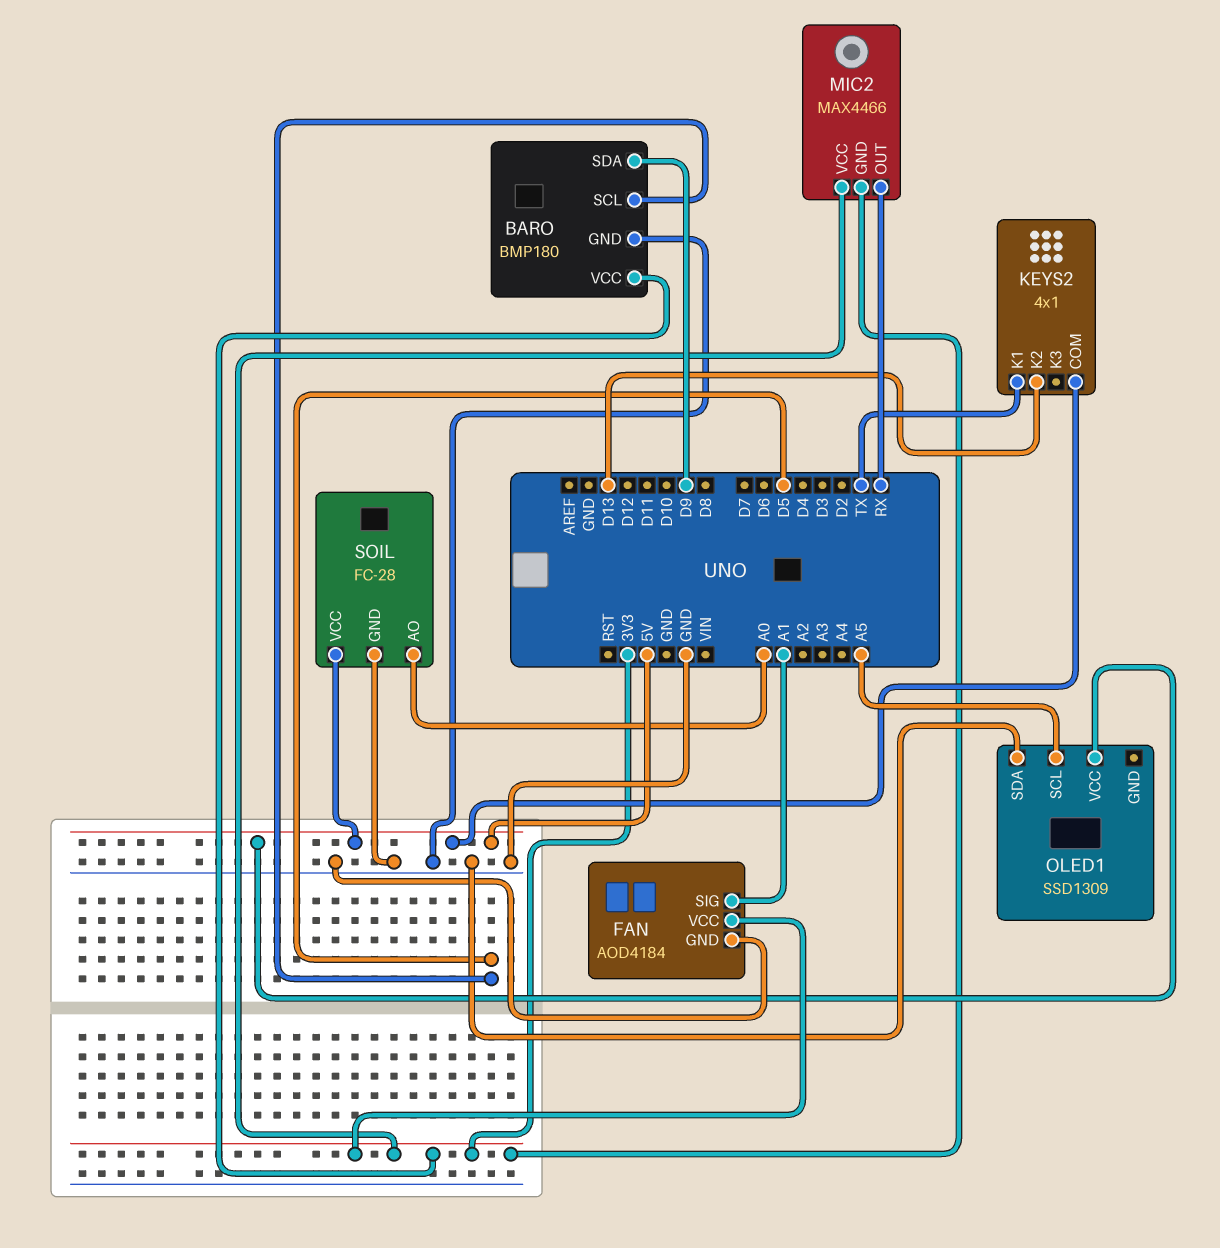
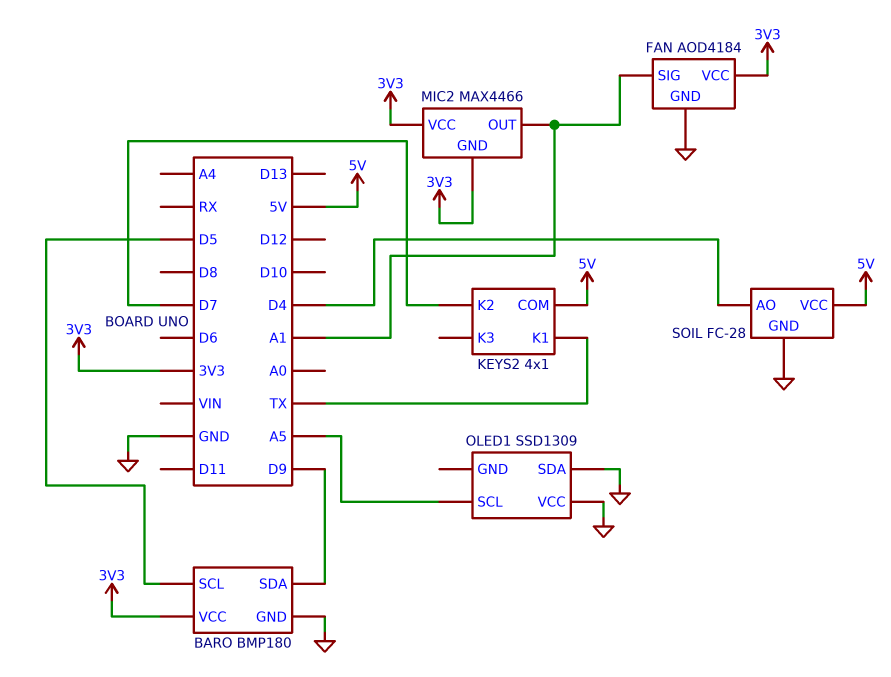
KEYS2 pin K2: D13 -> D7
MIC2 pin OUT: RX -> A1
OLED1 pin VCC: 5V -> GND
SOIL pin AO: A0 -> D4

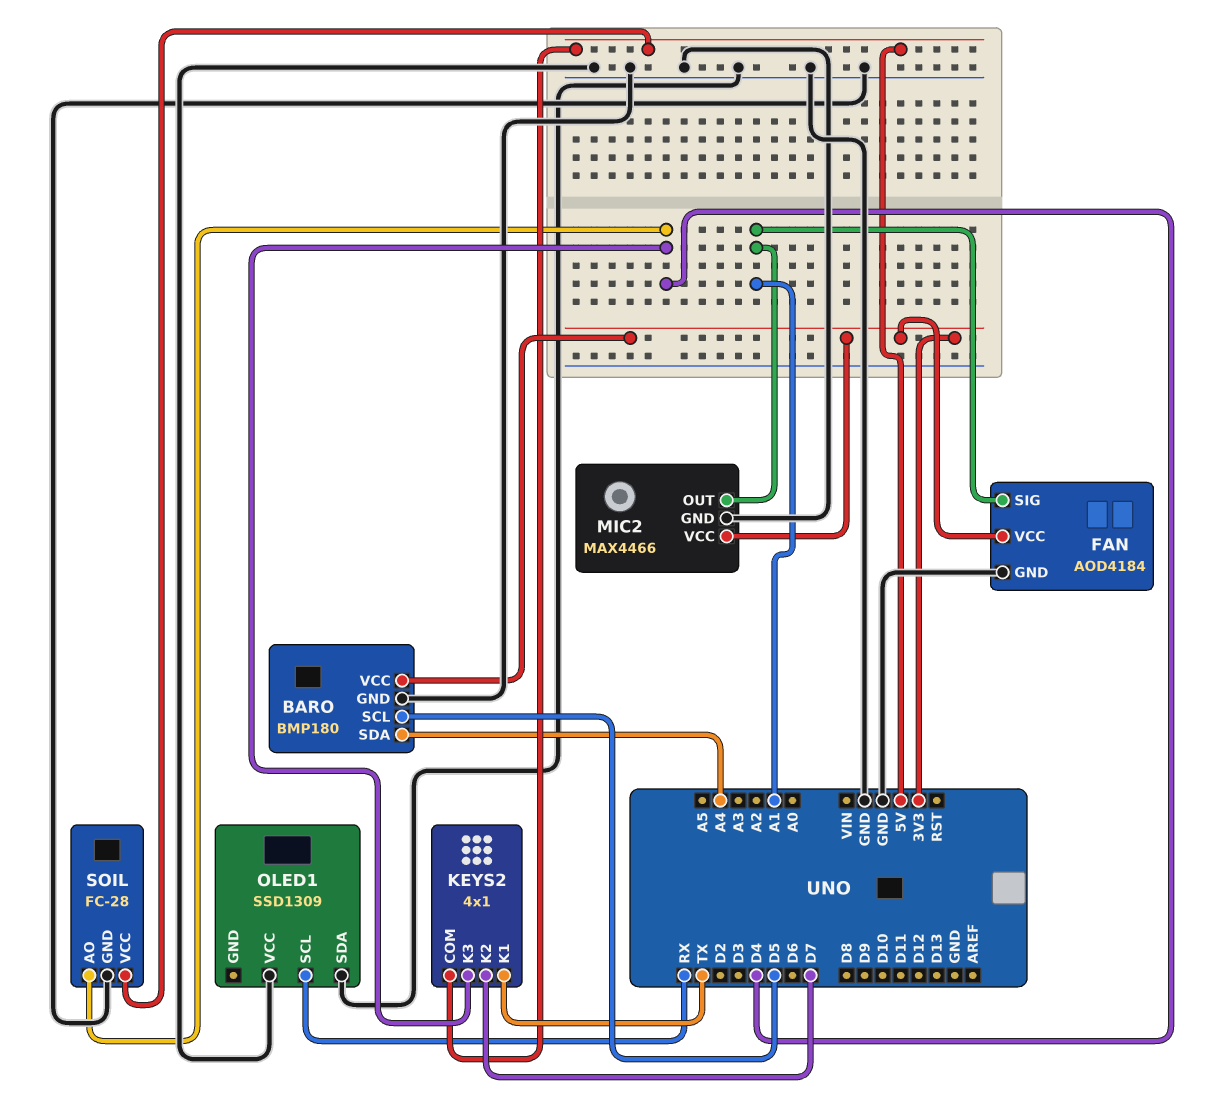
BARO pin SDA: D9 -> A4
KEYS2 pin K3: none -> D4
MIC2 pin GND: 3V3 -> GND
OLED1 pin SCL: A5 -> RX

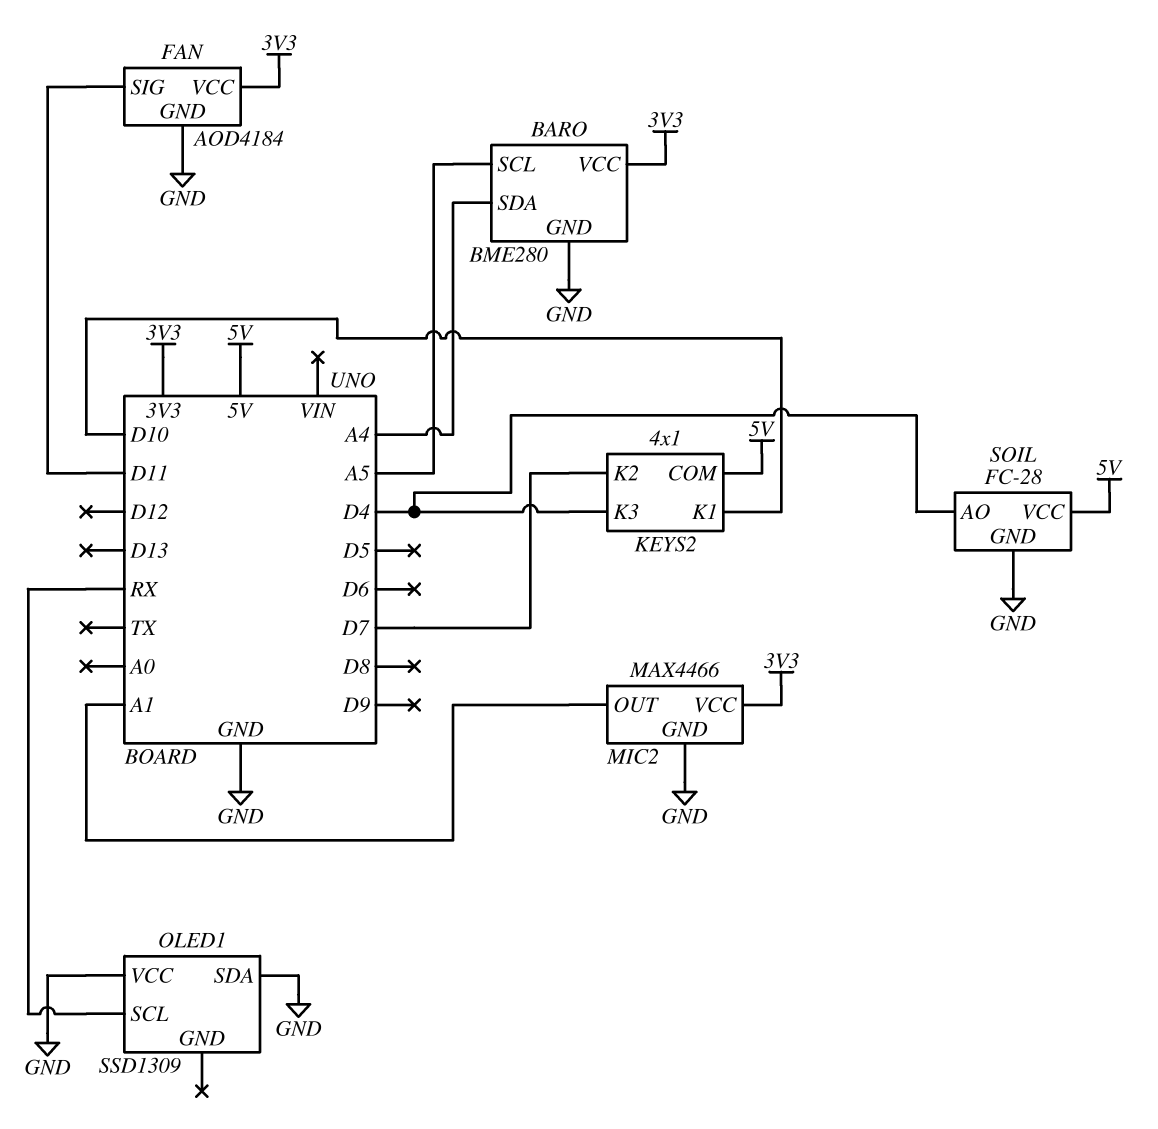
BARO: BMP180 -> BME280
BARO pin SCL: D5 -> A5
FAN pin SIG: A1 -> D11
KEYS2 pin K1: TX -> D10

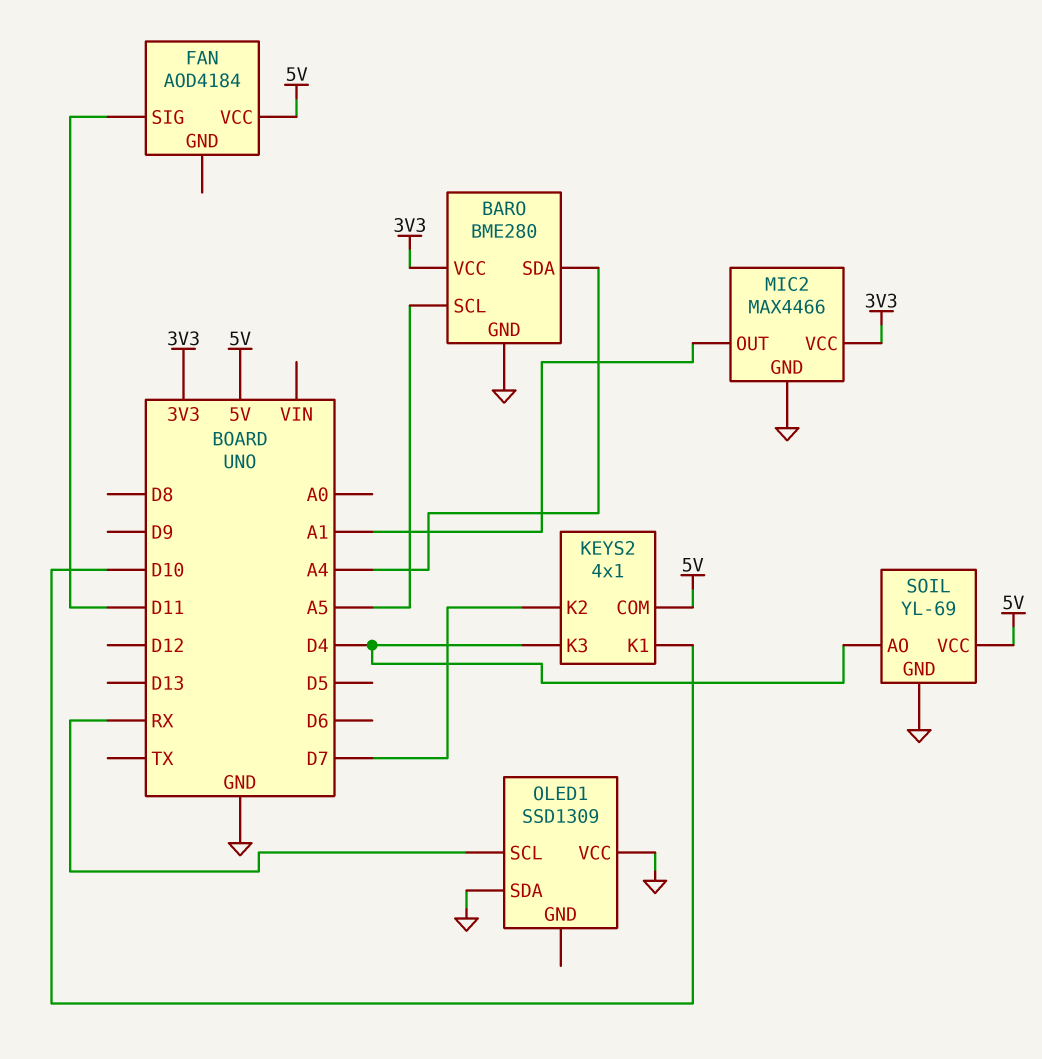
FAN pin GND: GND -> none
FAN pin VCC: 3V3 -> 5V
SOIL: FC-28 -> YL-69

